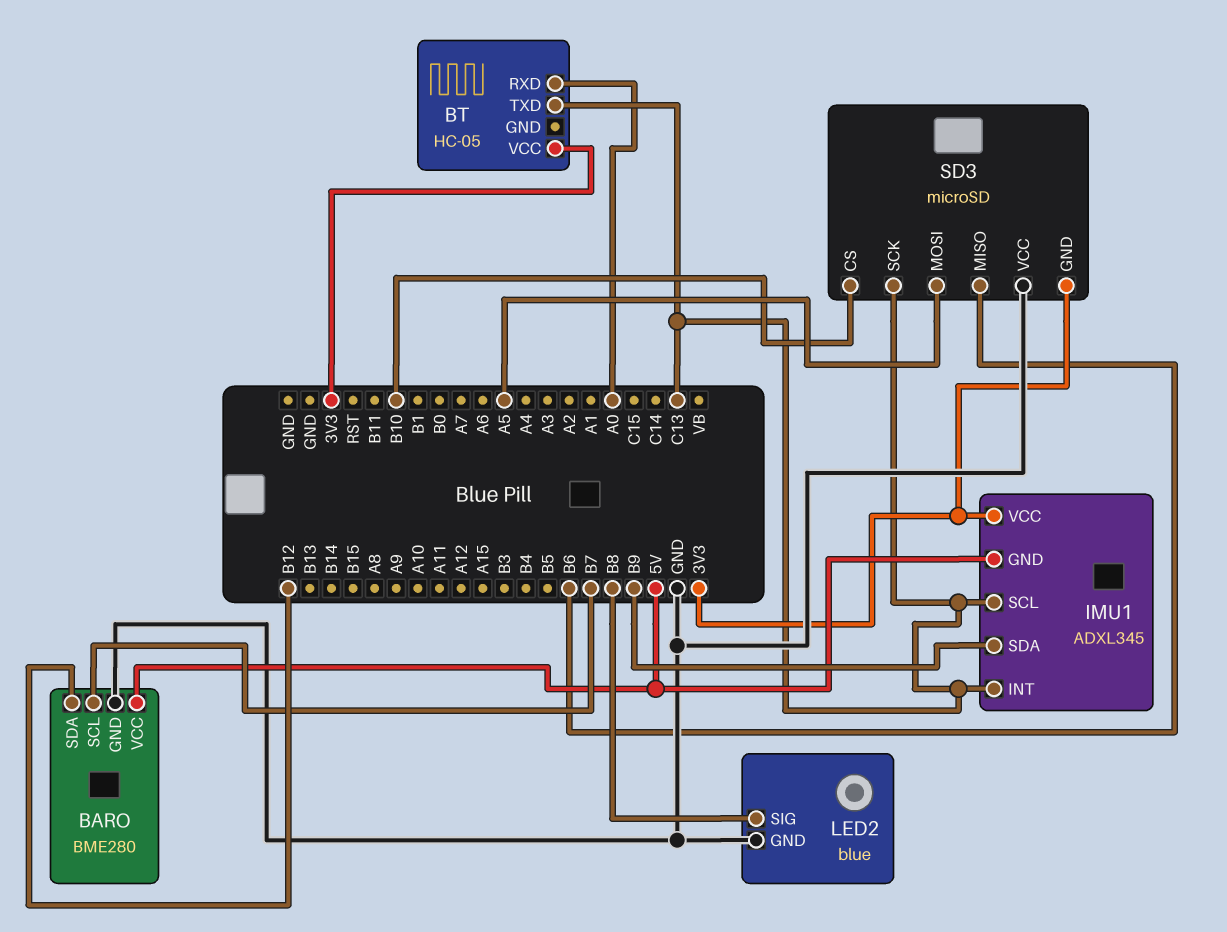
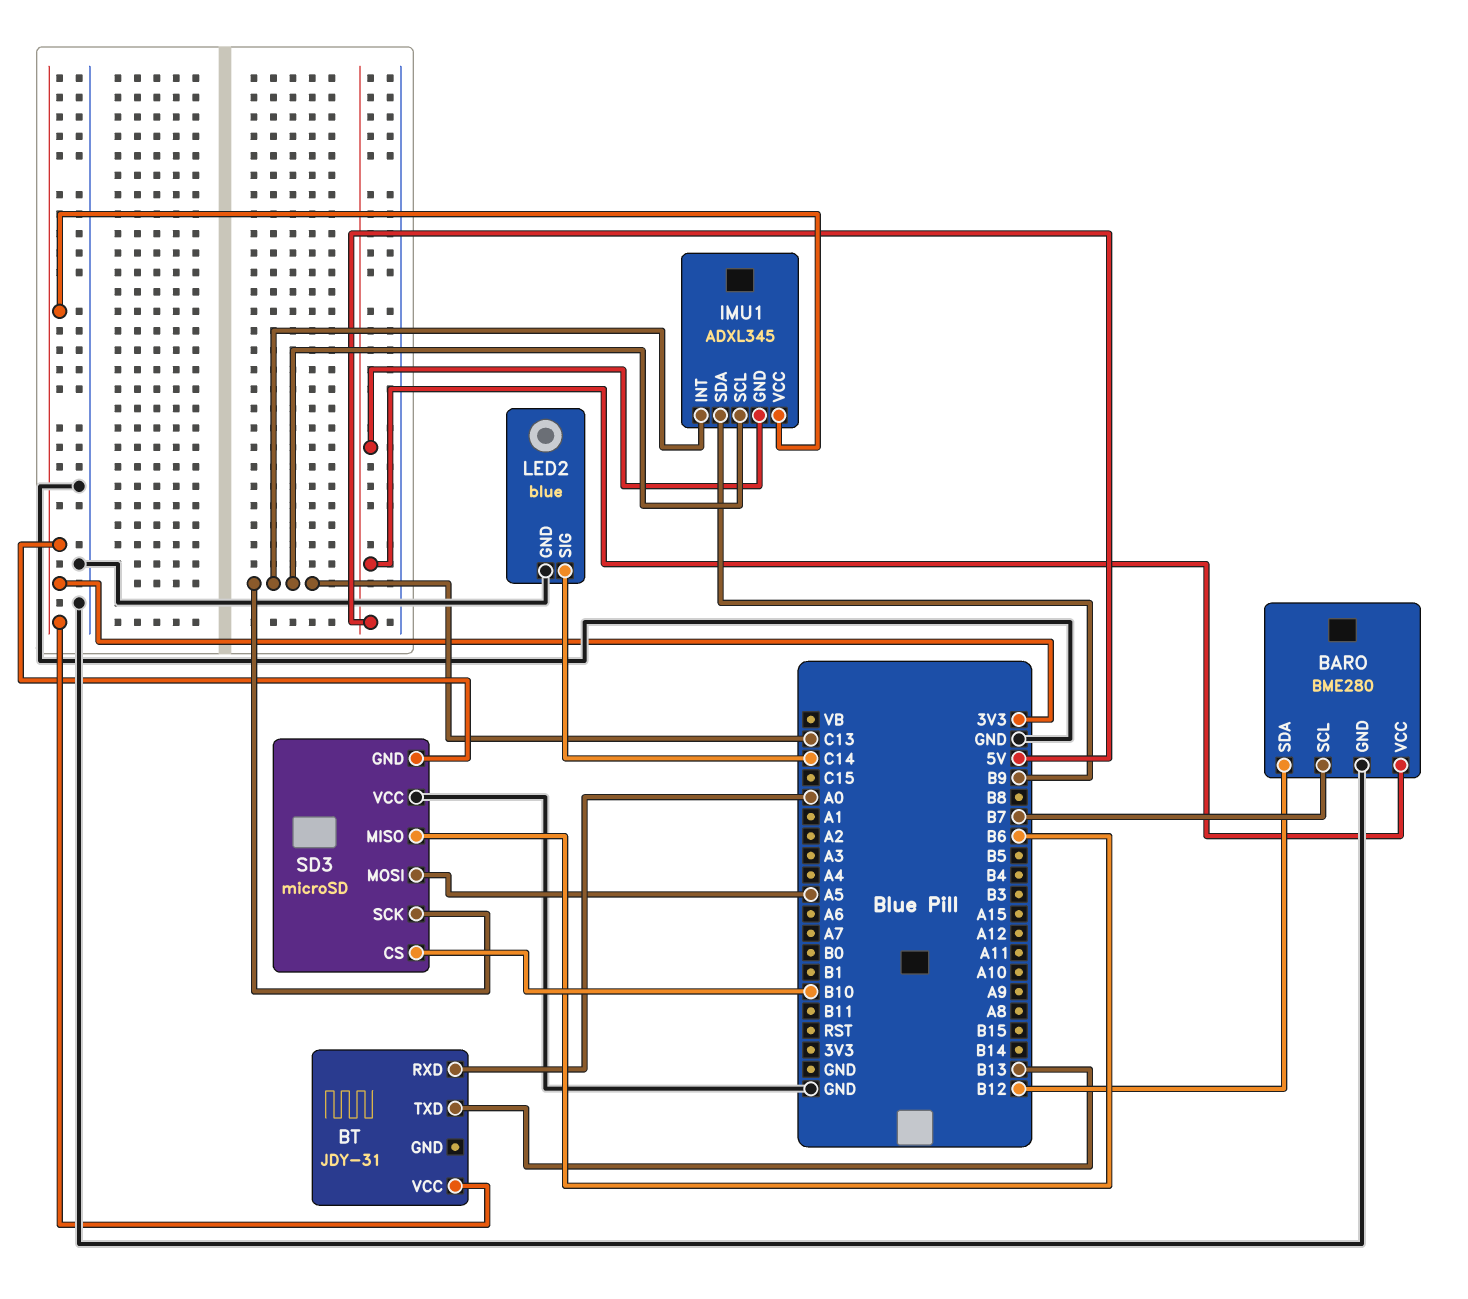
BT: HC-05 -> JDY-31
BT pin TXD: C13 -> B13
LED2 pin SIG: B8 -> C14

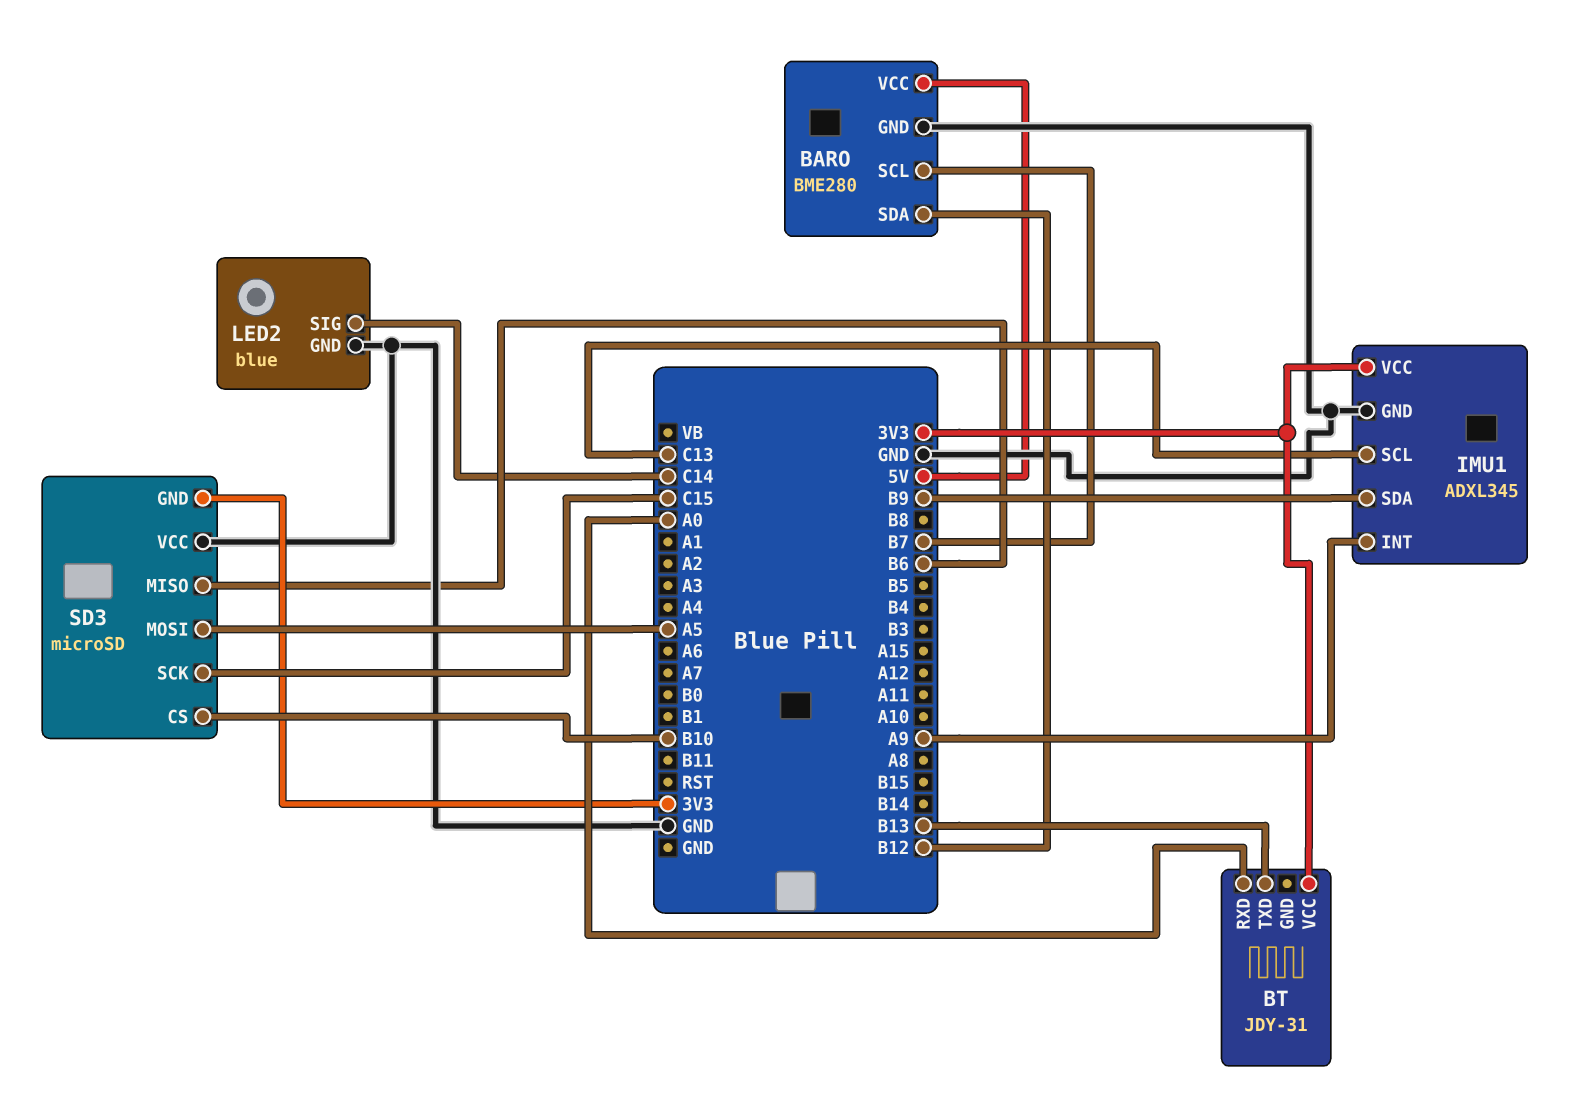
IMU1 pin GND: 5V -> GND
IMU1 pin INT: C13 -> A9
SD3 pin SCK: C13 -> C15

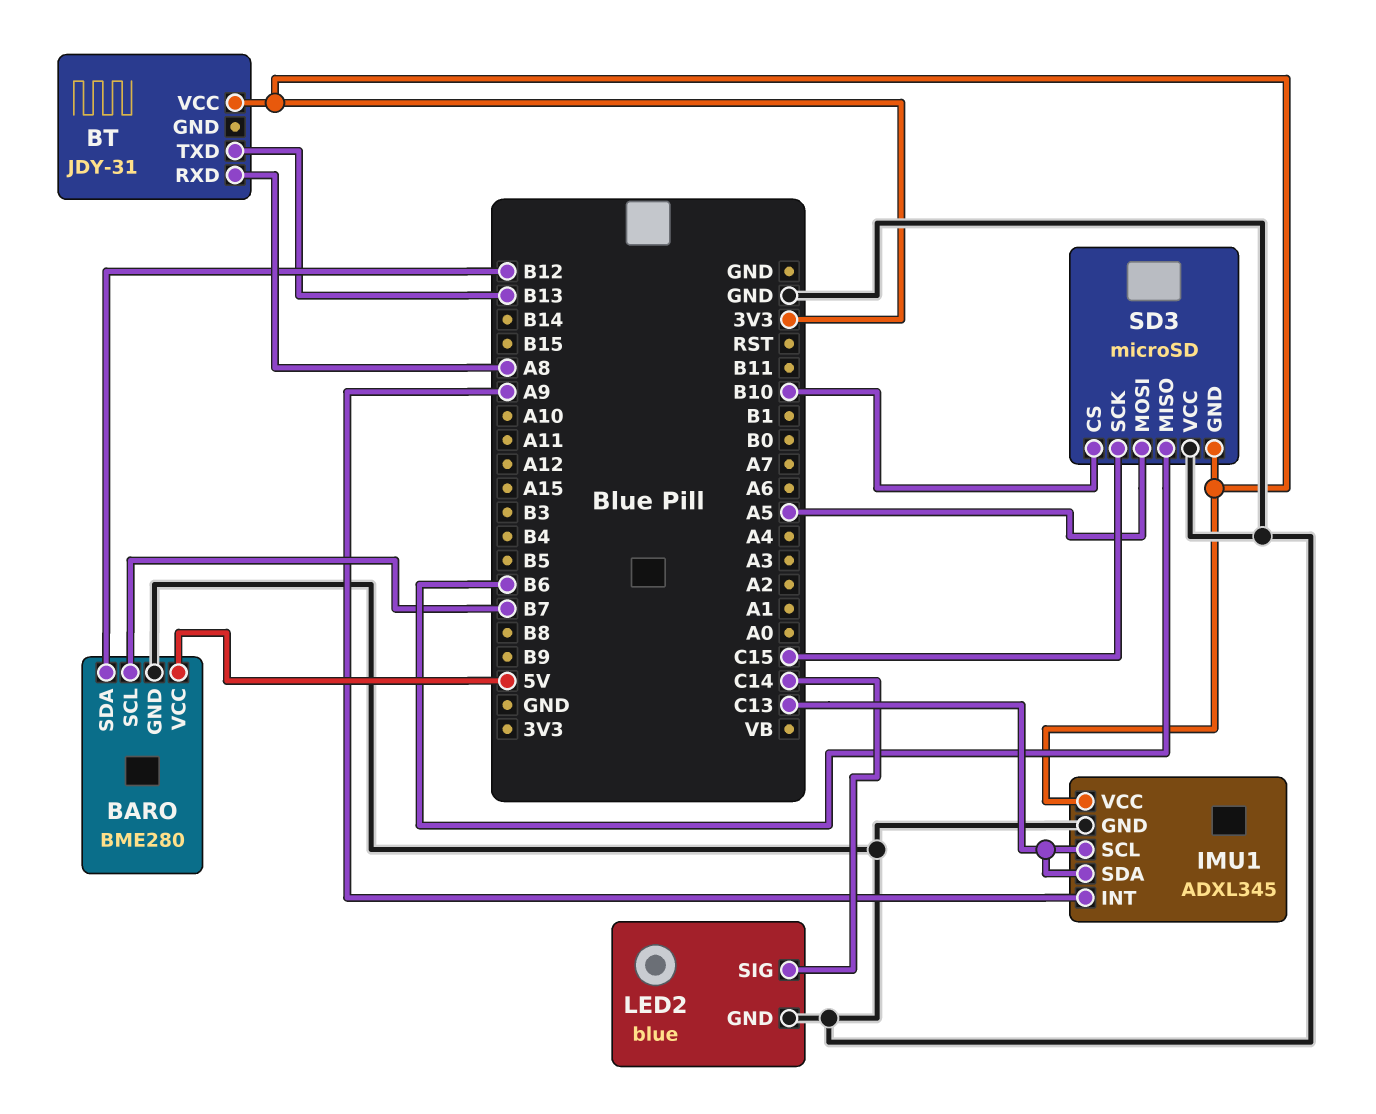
BT pin RXD: A0 -> A8
IMU1 pin SDA: B9 -> C13

